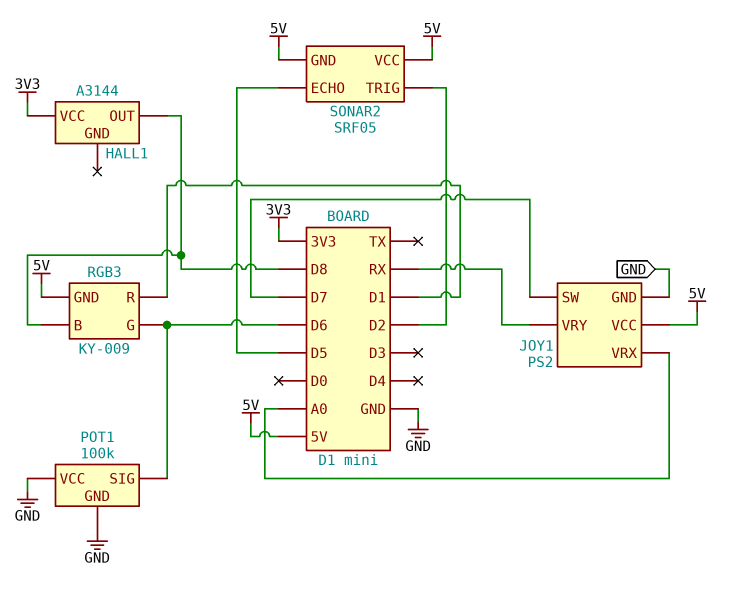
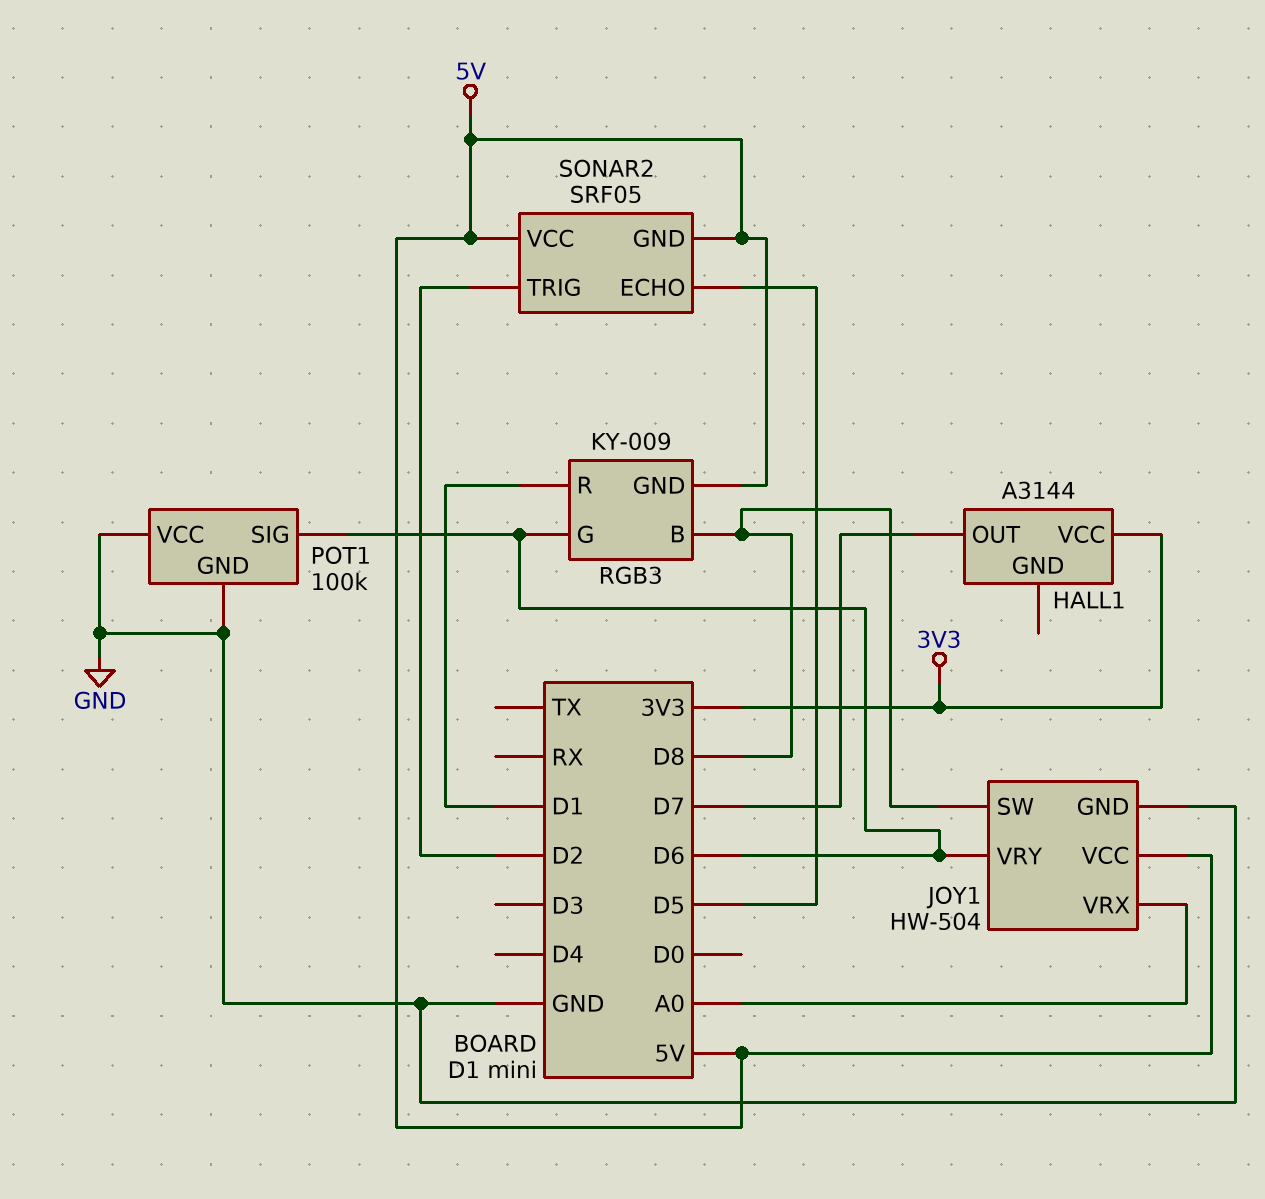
HALL1 pin OUT: D8 -> D7
JOY1: PS2 -> HW-504
JOY1 pin SW: D7 -> D8
JOY1 pin VRY: RX -> D6

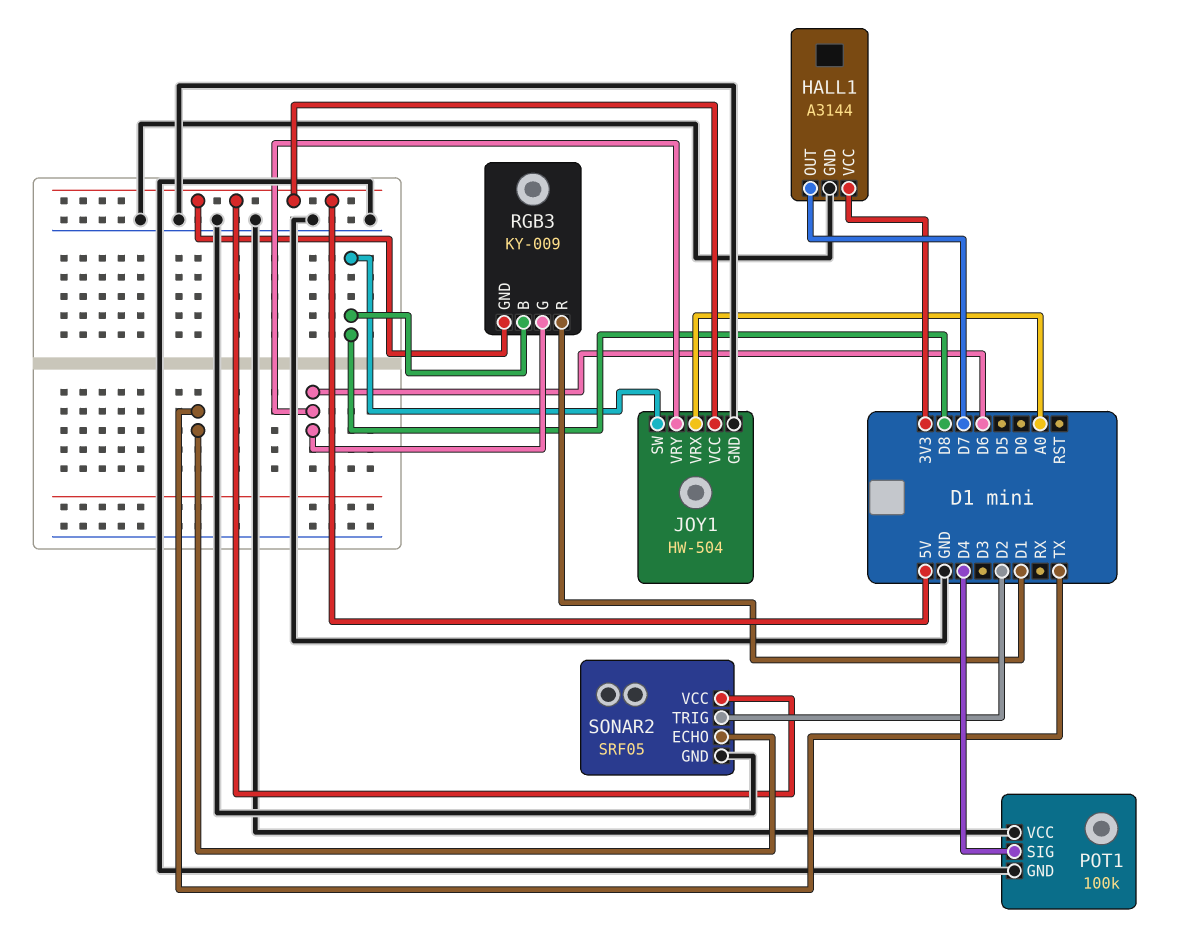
HALL1 pin GND: none -> GND
POT1 pin SIG: D6 -> D4
SONAR2 pin ECHO: D5 -> TX
SONAR2 pin GND: 5V -> GND

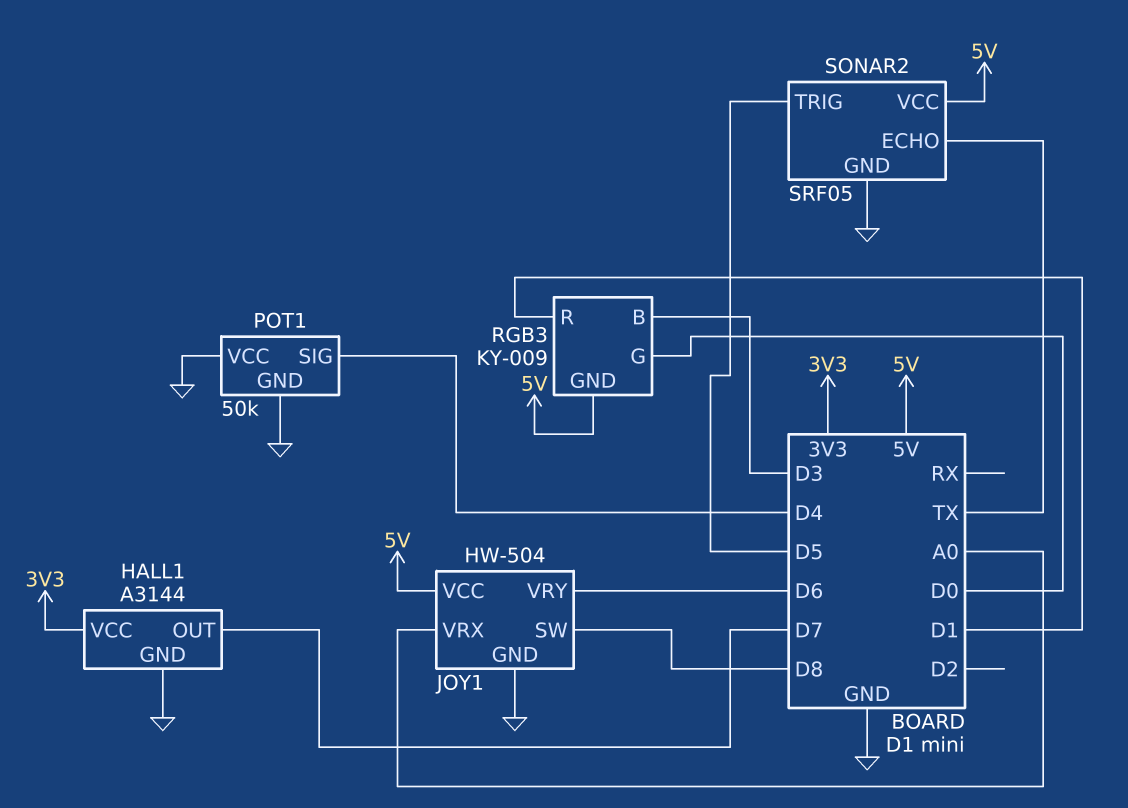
POT1: 100k -> 50k
RGB3 pin B: D8 -> D3
RGB3 pin G: D6 -> D0
SONAR2 pin TRIG: D2 -> D5

